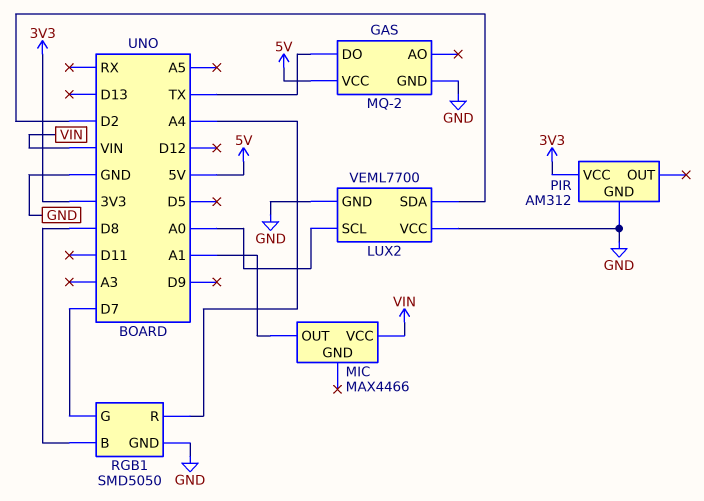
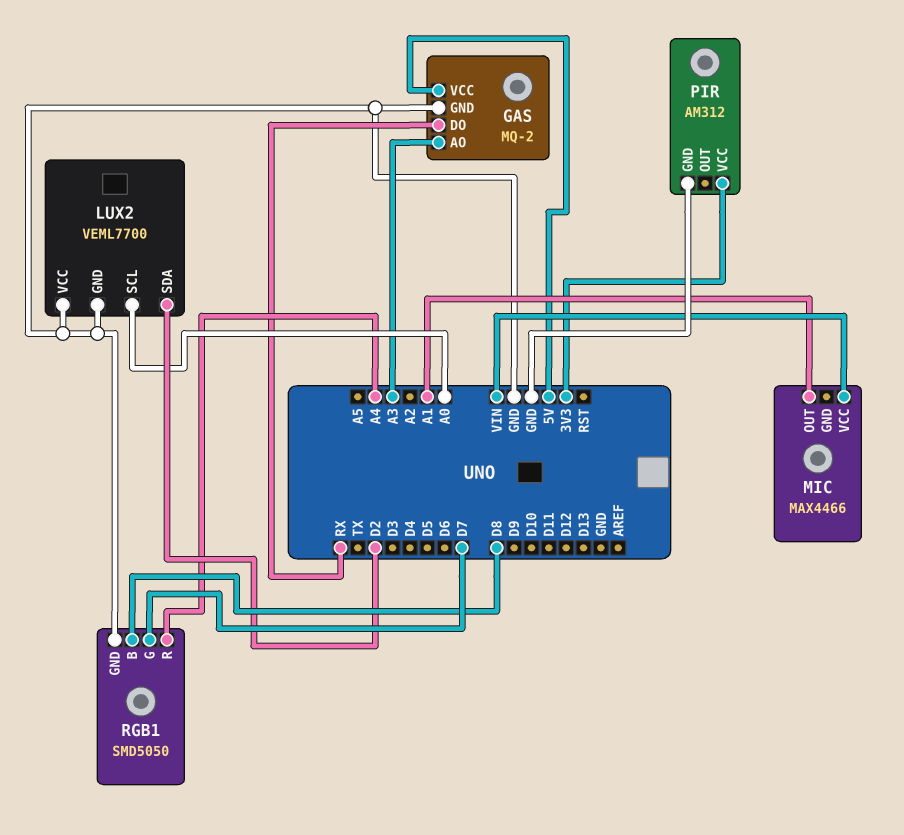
GAS pin AO: none -> A3
GAS pin DO: TX -> RX

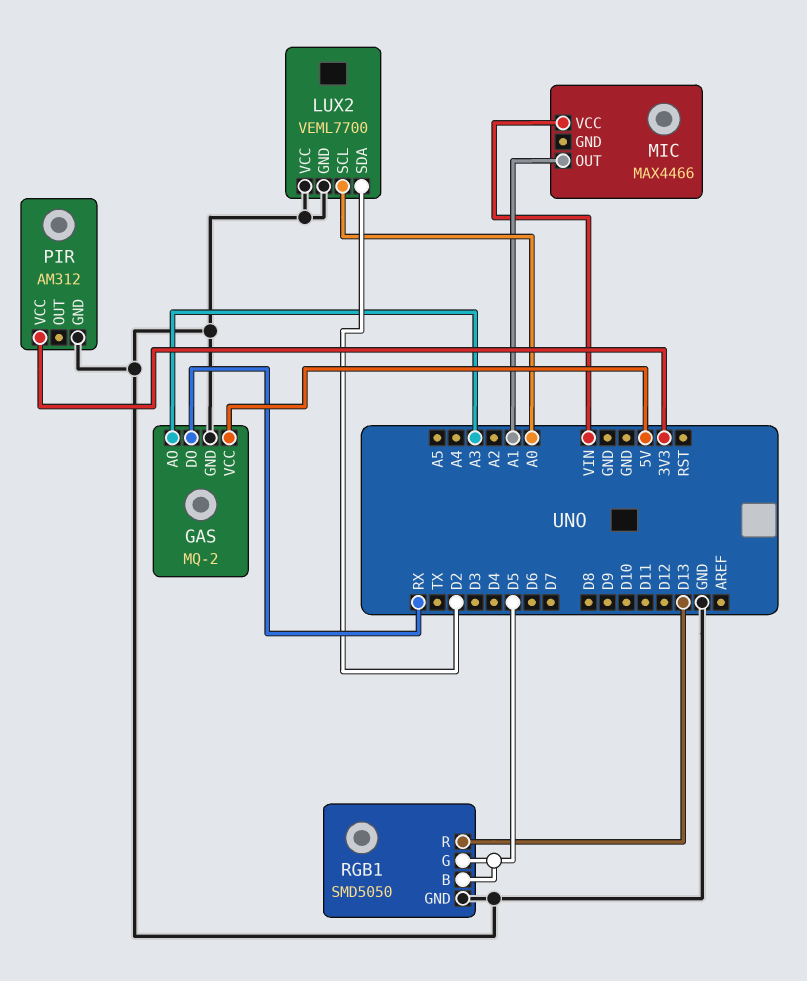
RGB1 pin B: D8 -> D5
RGB1 pin G: D7 -> D5
RGB1 pin R: A4 -> D13

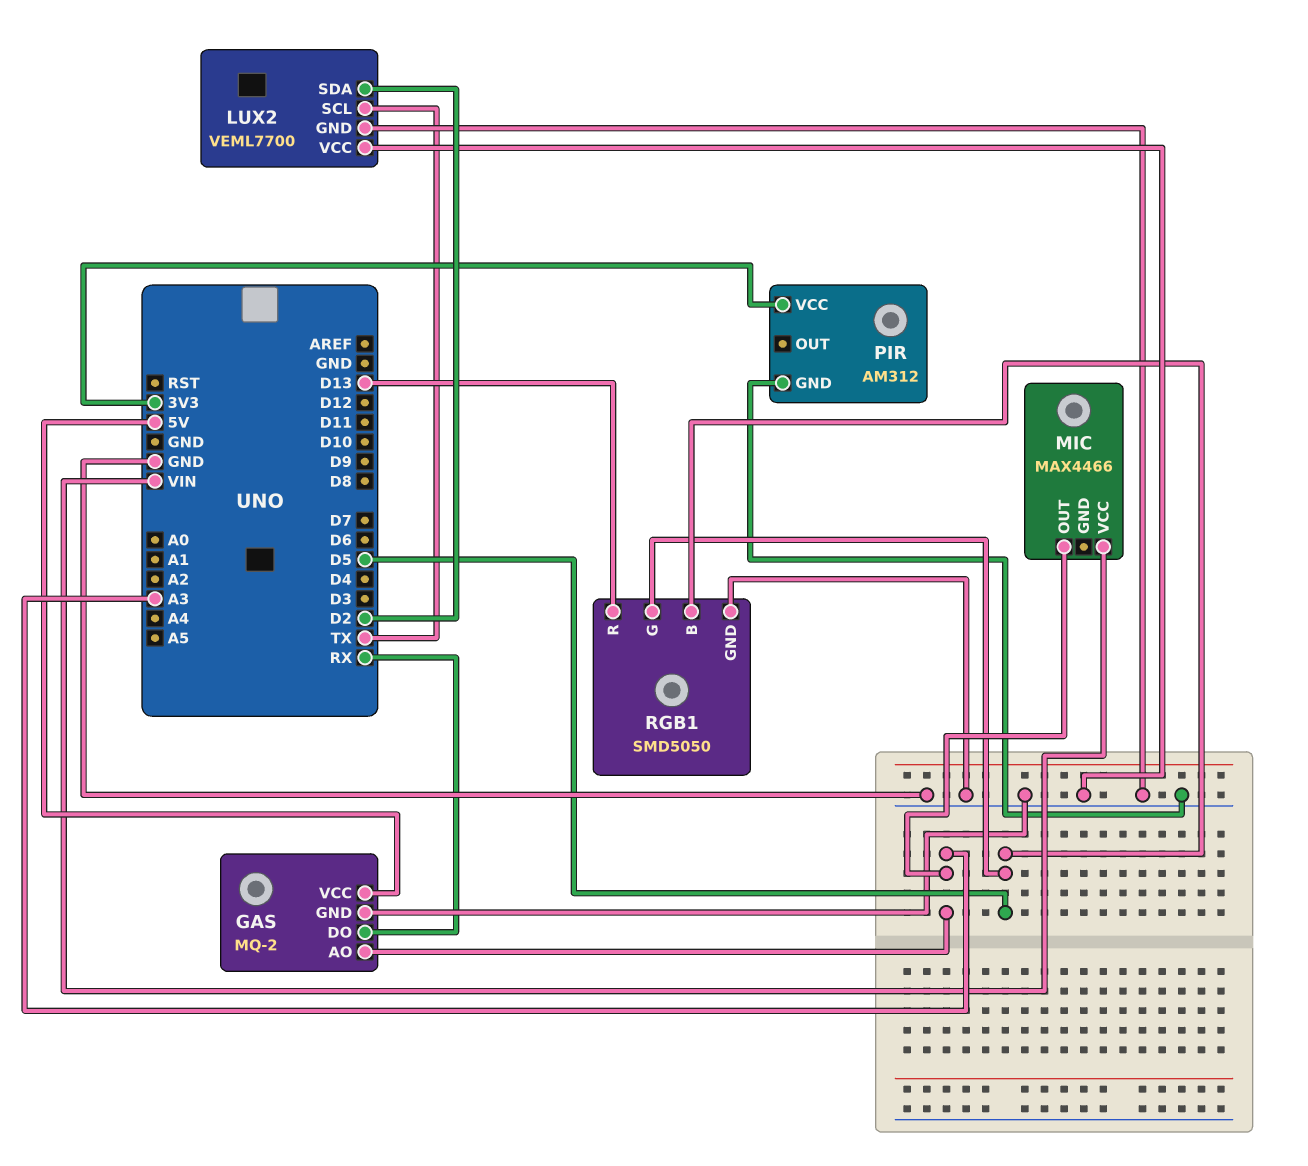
LUX2 pin SCL: A0 -> TX
MIC pin OUT: A1 -> A3

